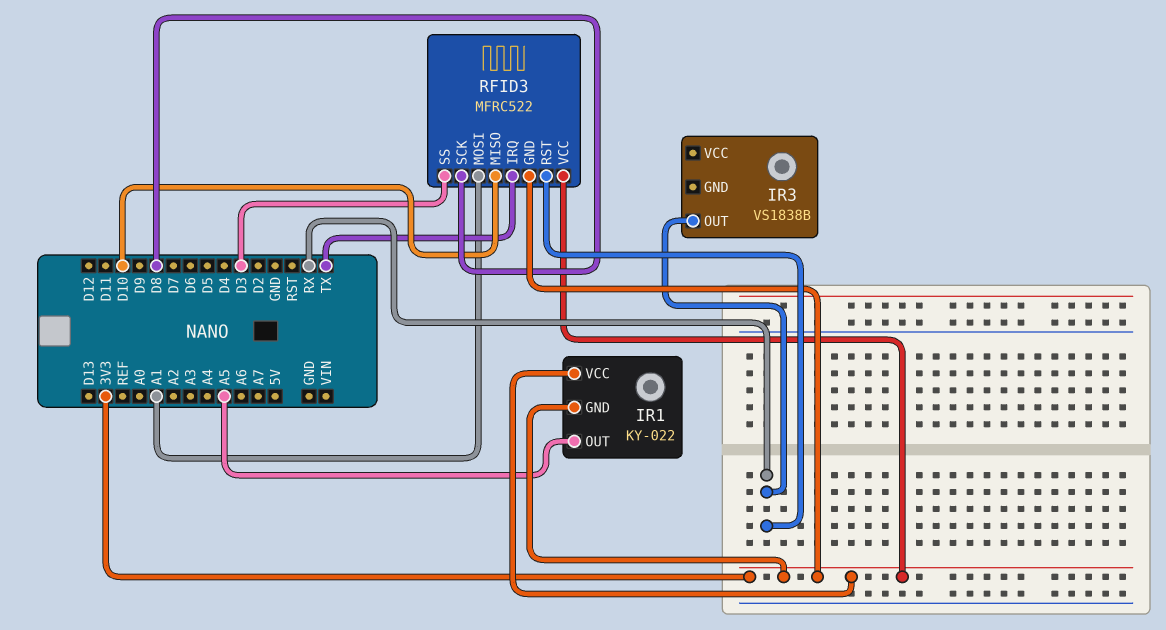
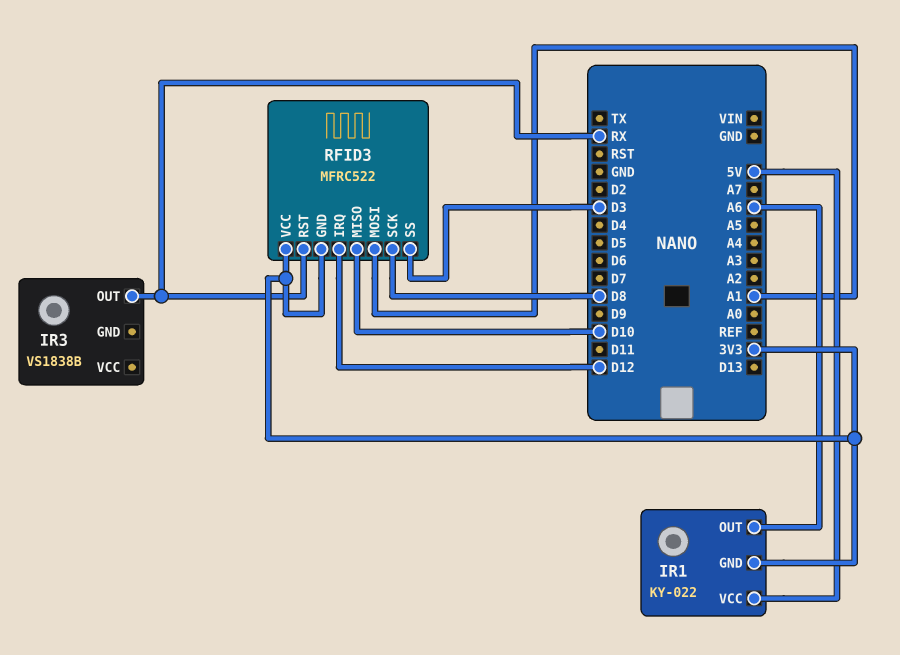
IR1 pin OUT: A5 -> A6
IR1 pin VCC: 3V3 -> 5V
RFID3 pin IRQ: TX -> D12

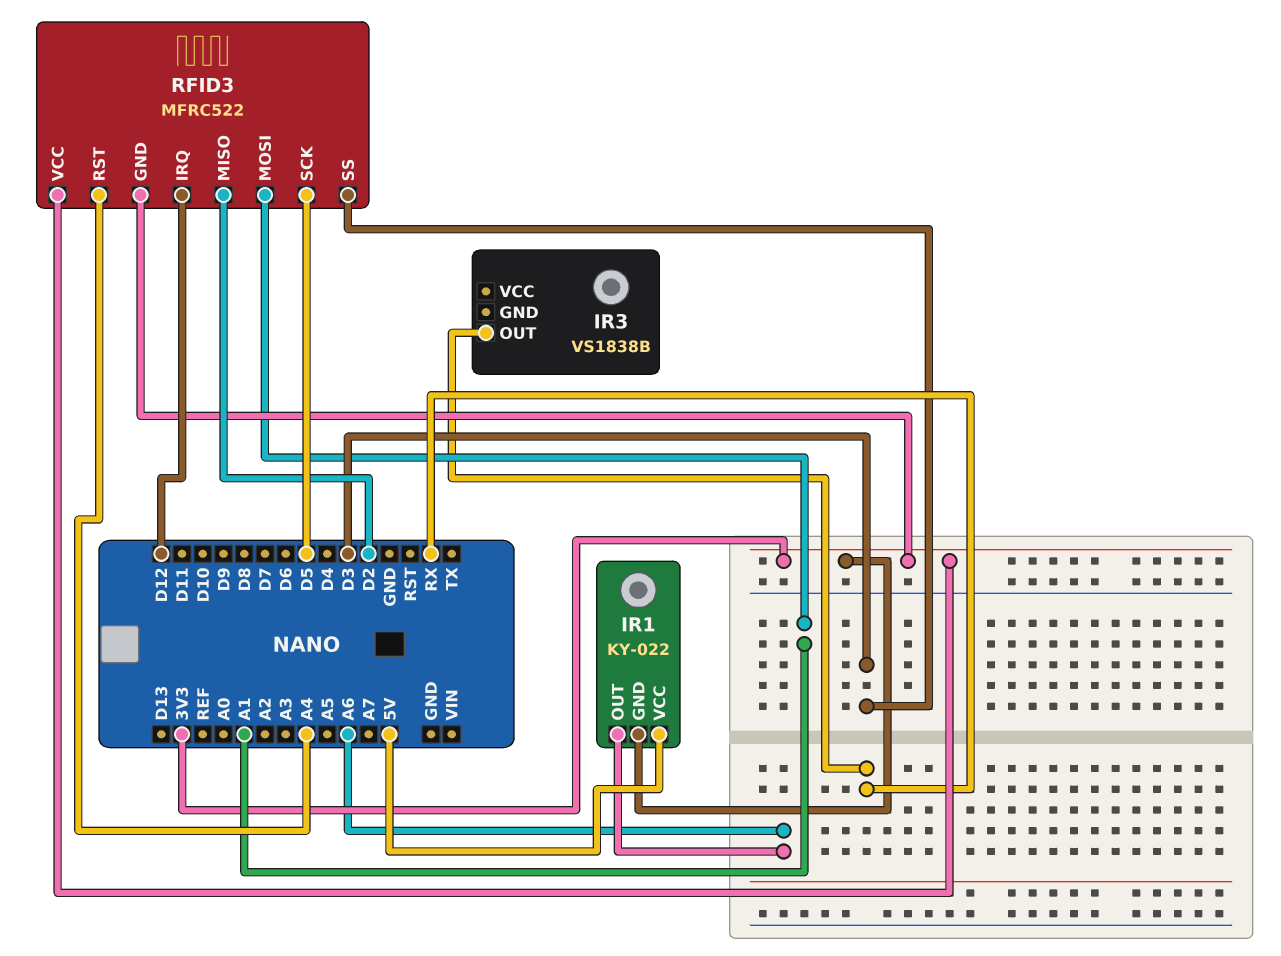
RFID3 pin MISO: D10 -> D2
RFID3 pin RST: RX -> A4
RFID3 pin SCK: D8 -> D5

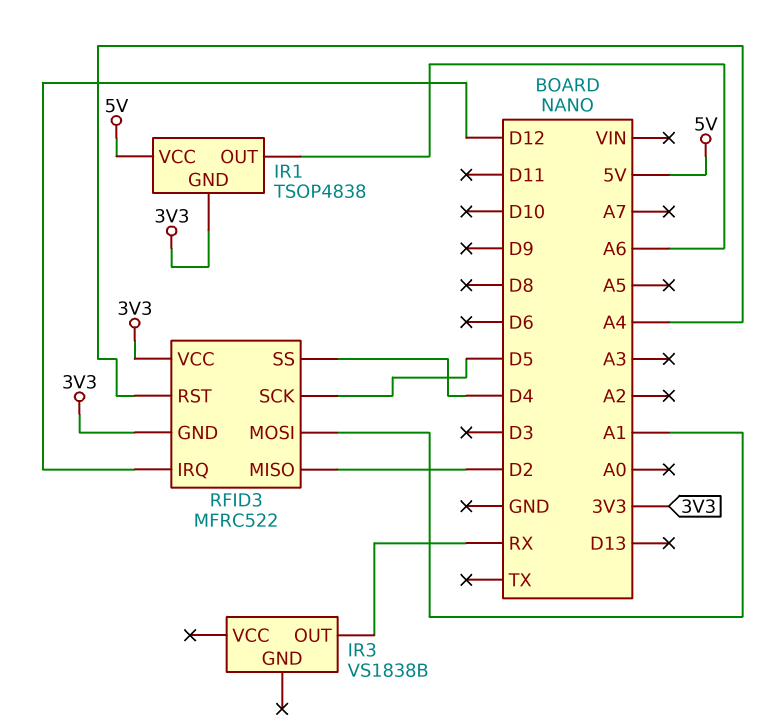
IR1: KY-022 -> TSOP4838
RFID3 pin SS: D3 -> D4

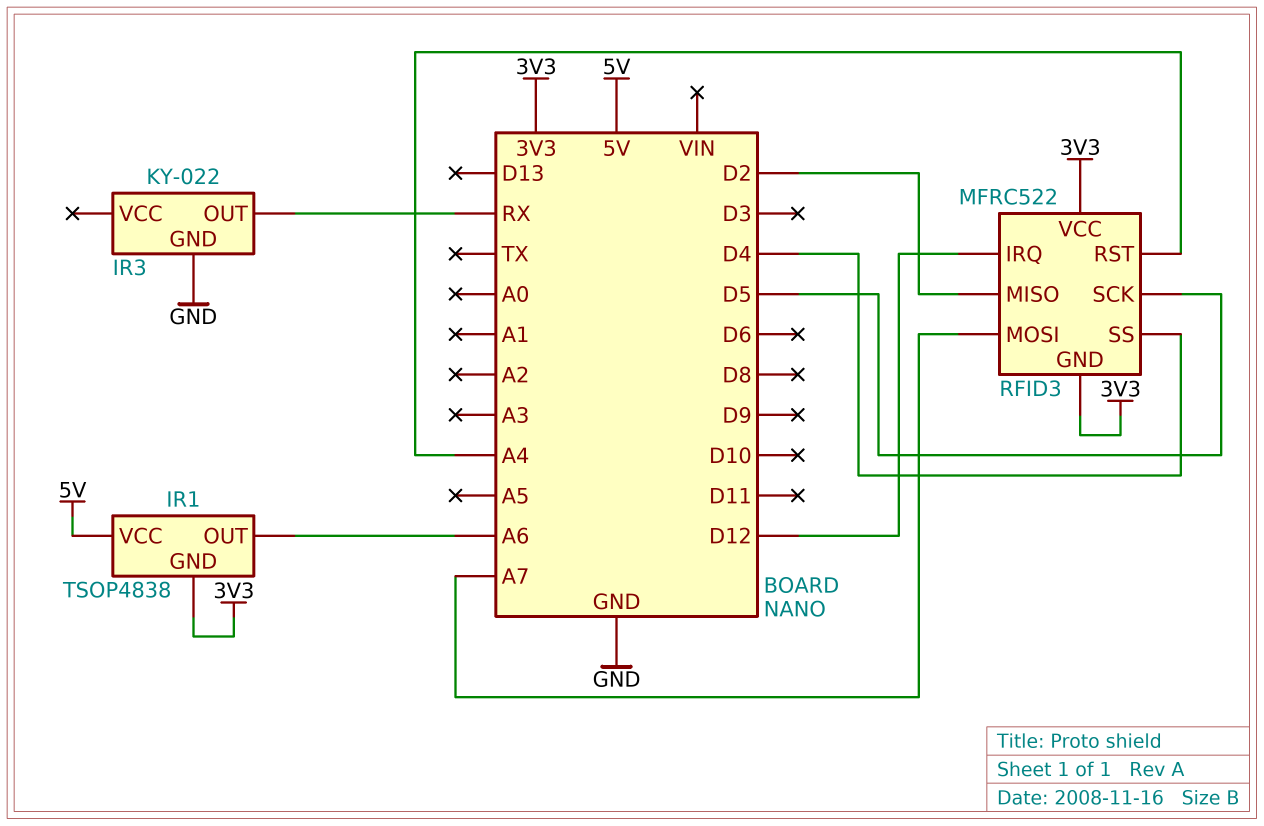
IR3: VS1838B -> KY-022
IR3 pin GND: none -> GND
RFID3 pin MOSI: A1 -> A7

